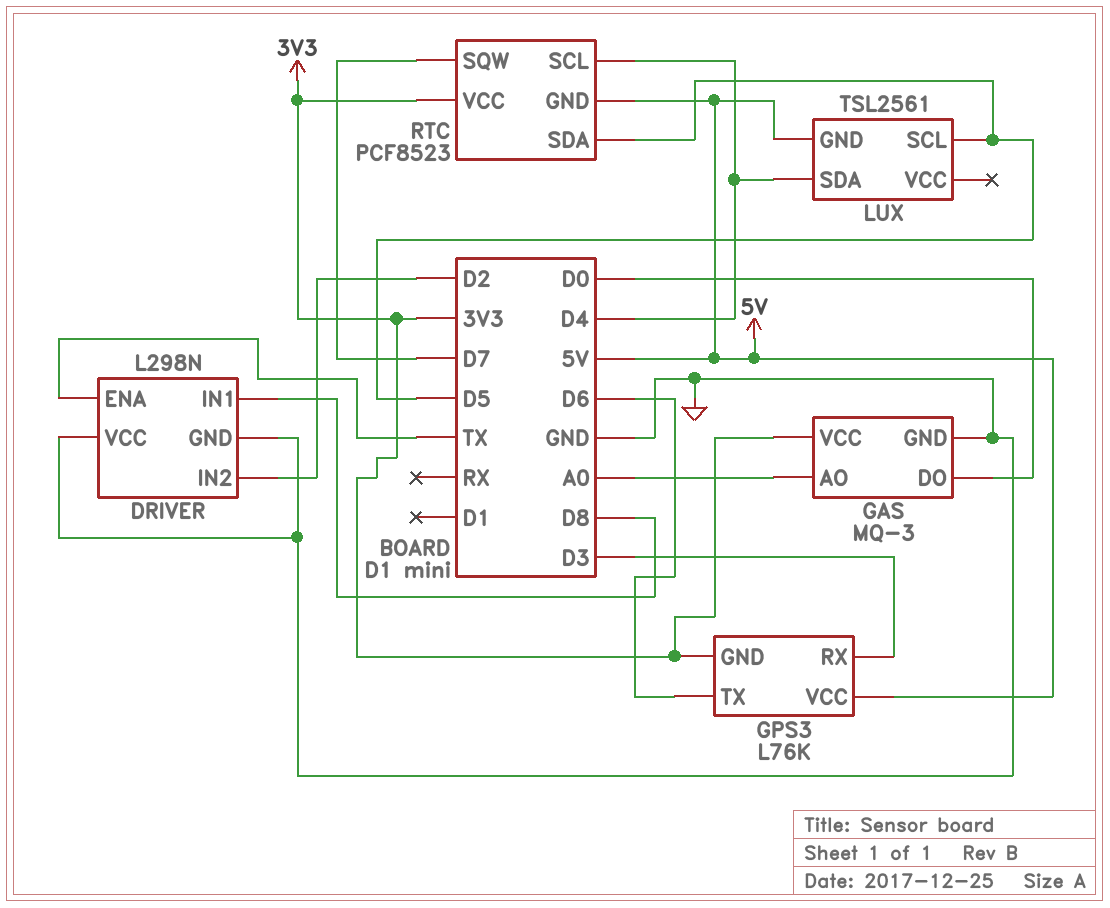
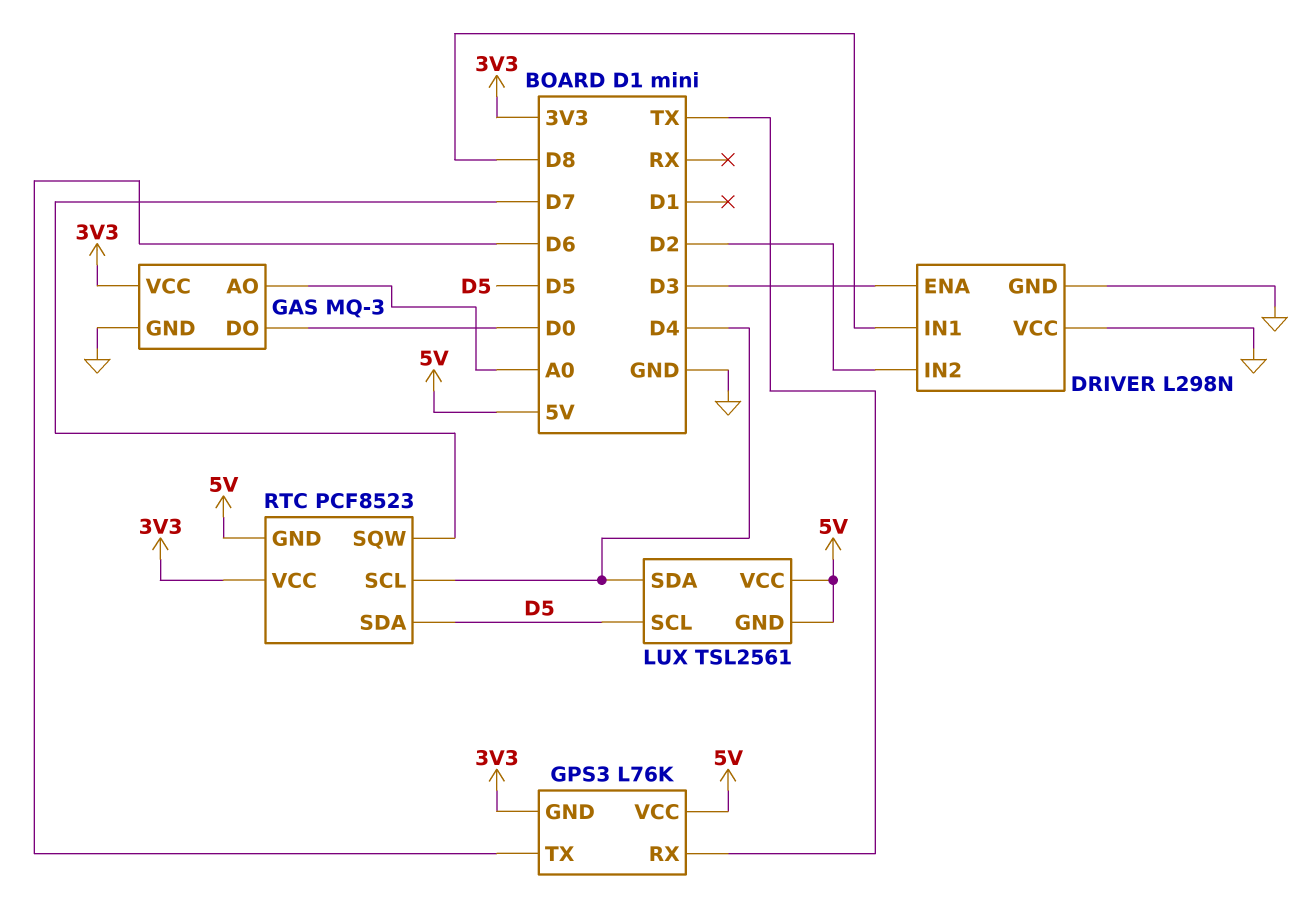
DRIVER pin ENA: TX -> D3
GPS3 pin RX: D3 -> TX
LUX pin VCC: none -> 5V

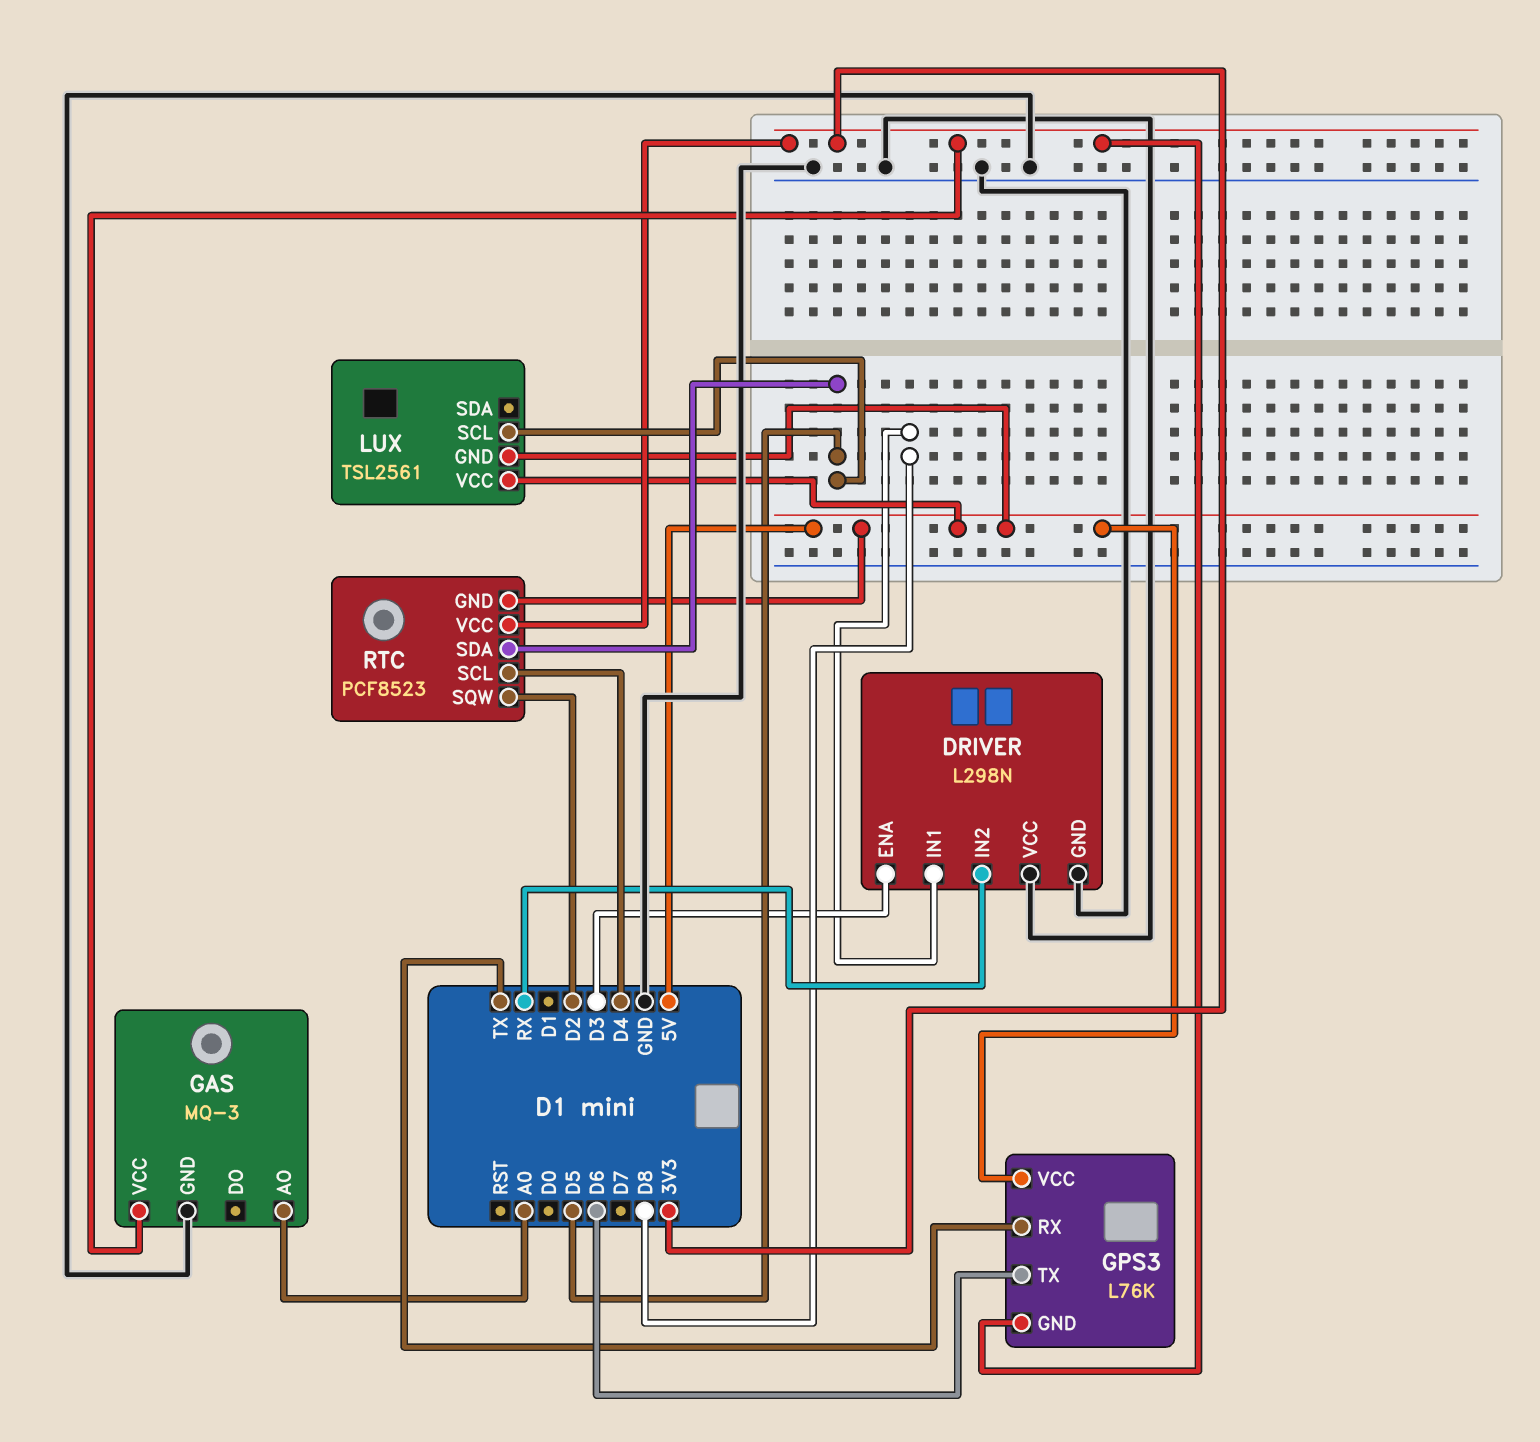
DRIVER pin IN2: D2 -> RX
GAS pin DO: D0 -> none
LUX pin SDA: D4 -> none
RTC pin SQW: D7 -> D2

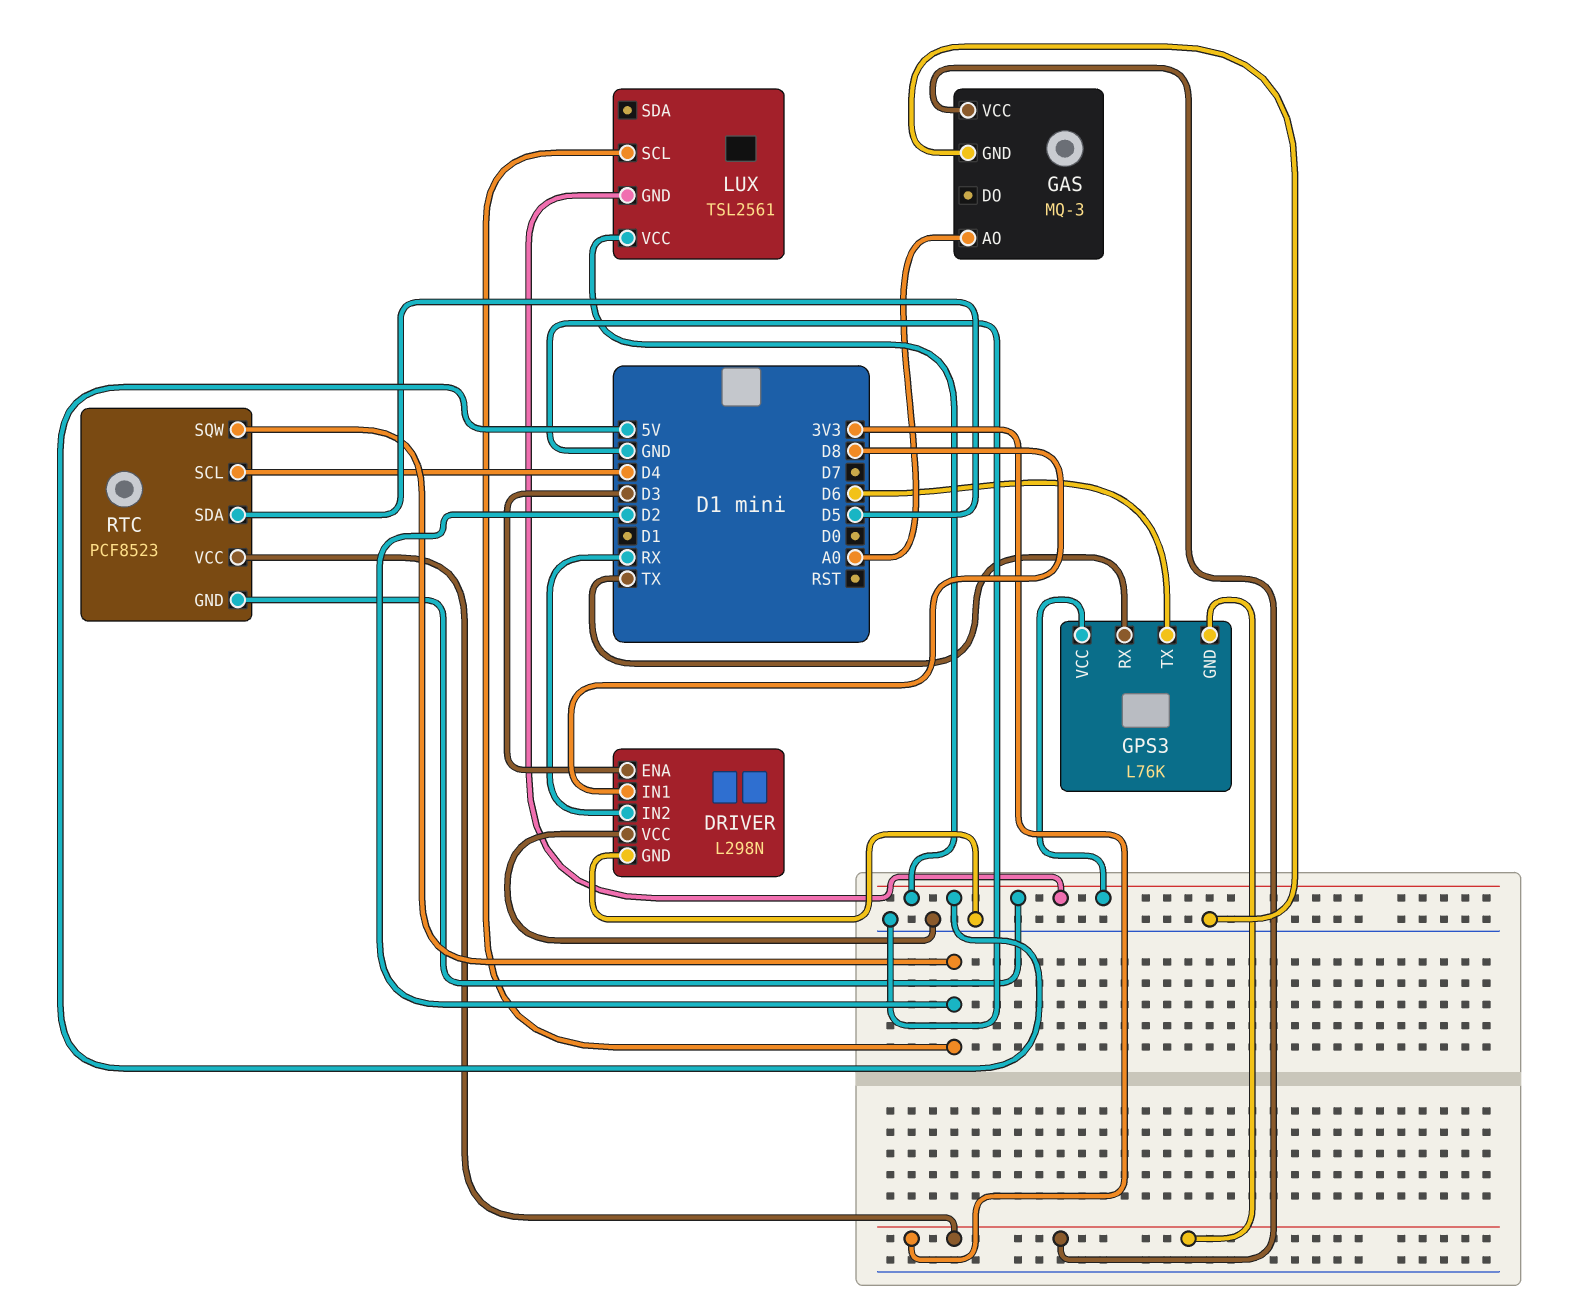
LUX pin SCL: D5 -> D2

